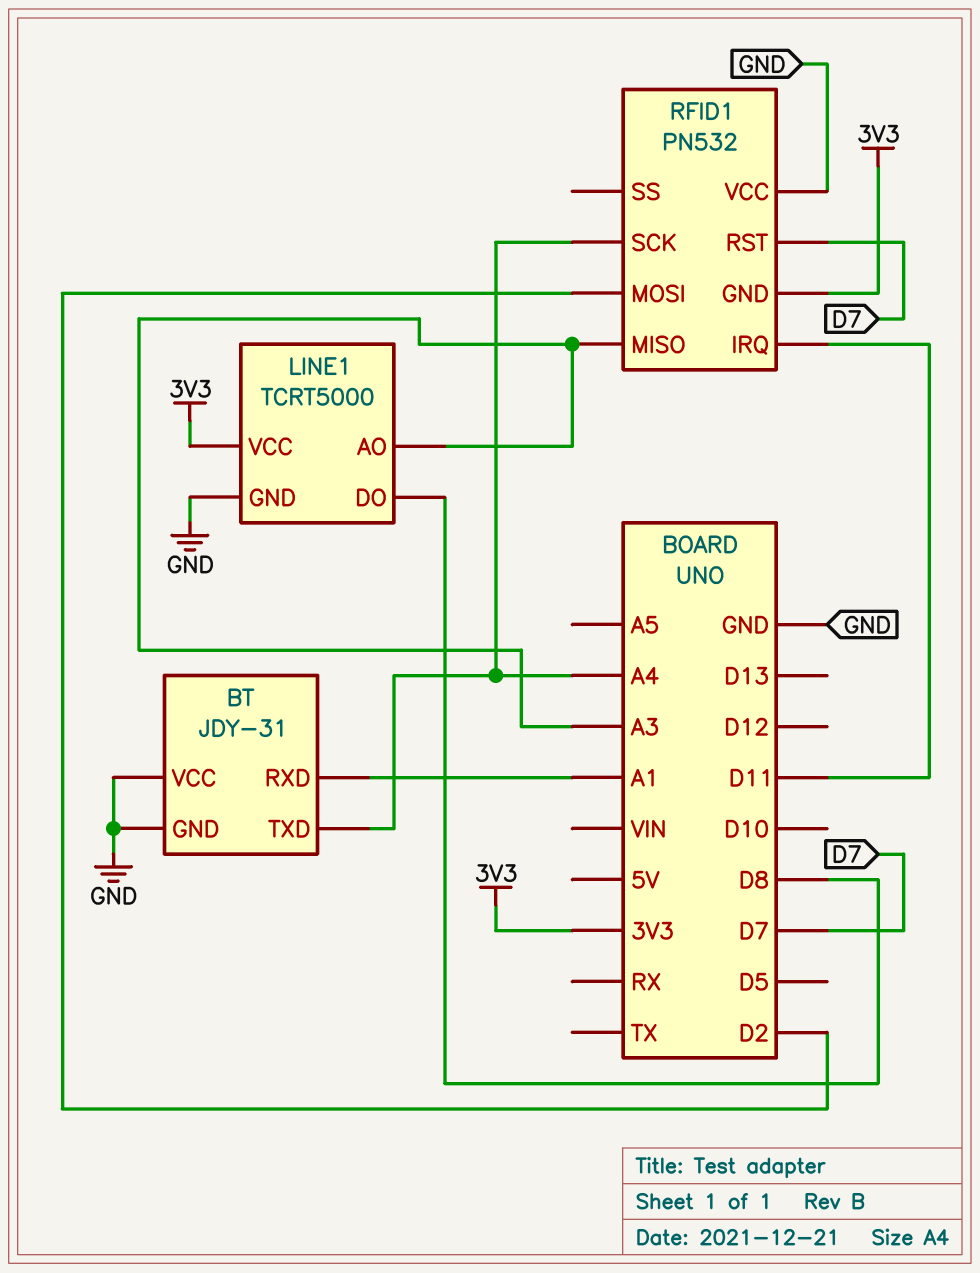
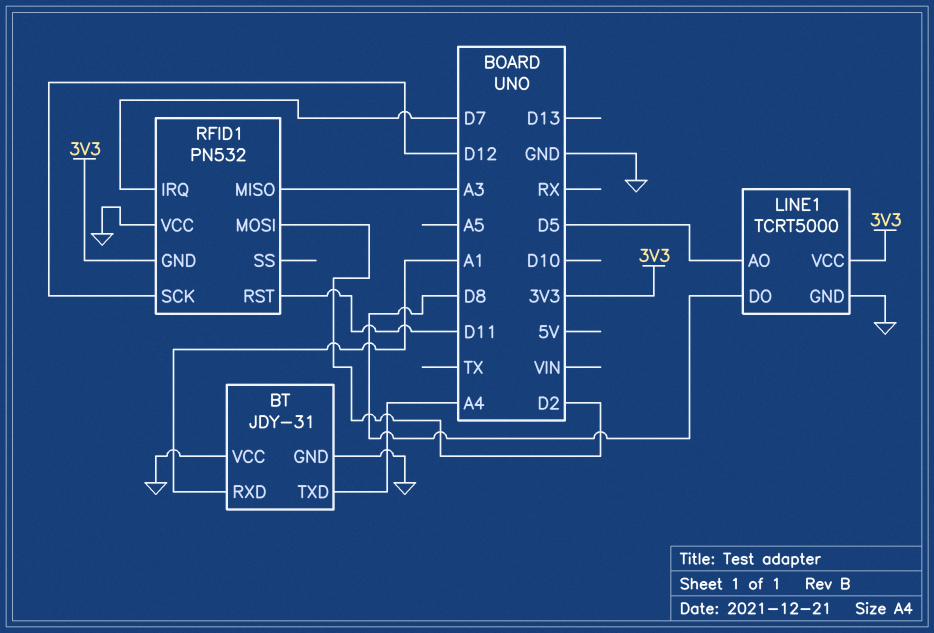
LINE1 pin AO: A3 -> D5
RFID1 pin IRQ: D11 -> D7
RFID1 pin RST: D7 -> D11
RFID1 pin SCK: A4 -> D12

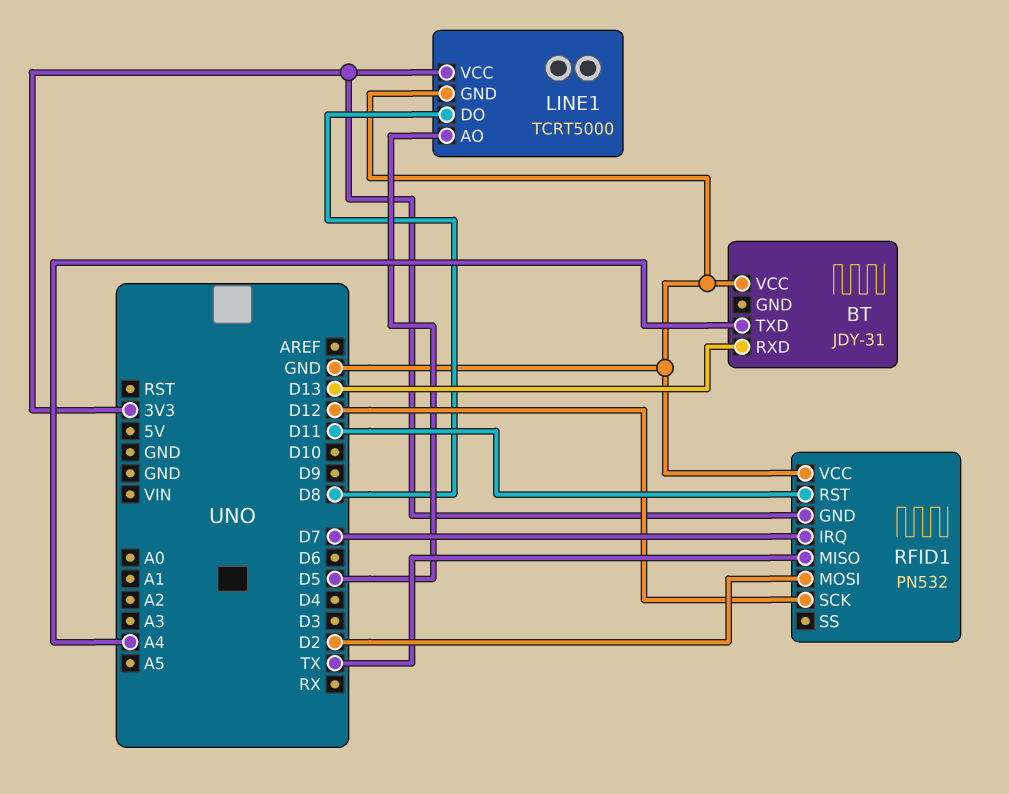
BT pin GND: GND -> none
BT pin RXD: A1 -> D13
RFID1 pin MISO: A3 -> TX

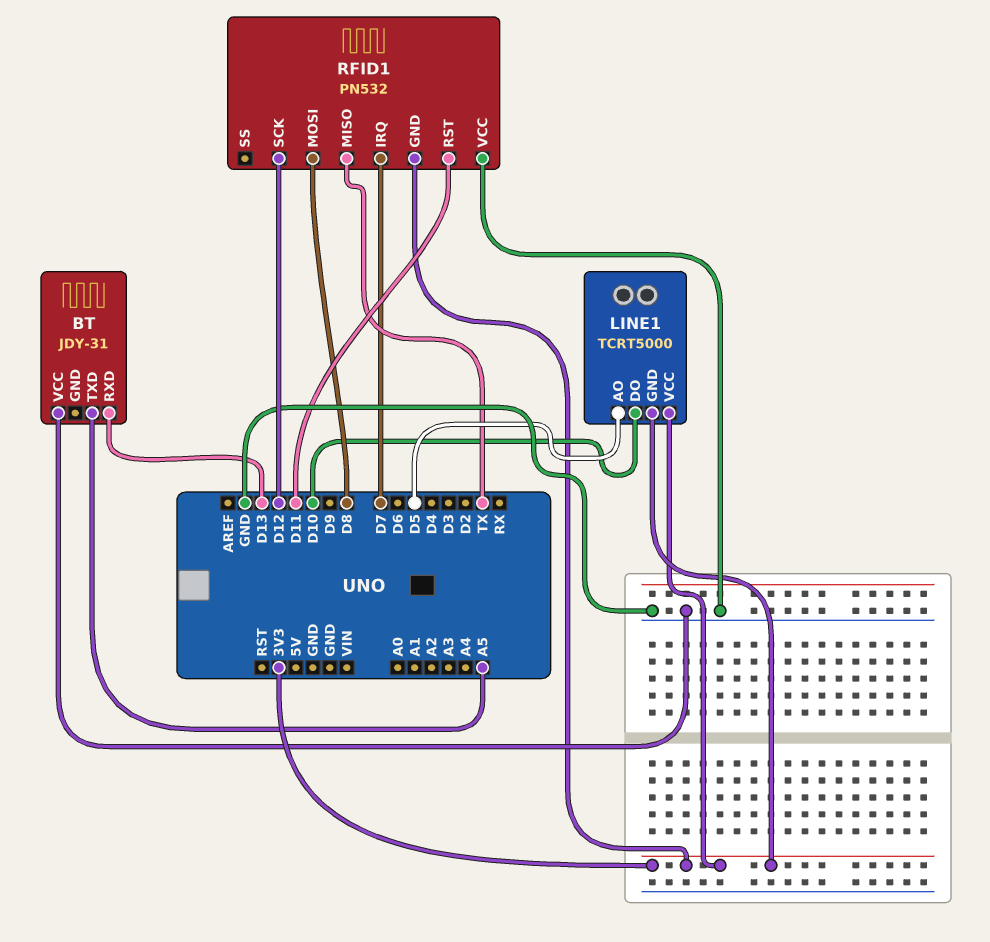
BT pin TXD: A4 -> A5
LINE1 pin DO: D8 -> D10
LINE1 pin GND: GND -> 3V3
RFID1 pin MOSI: D2 -> D8

